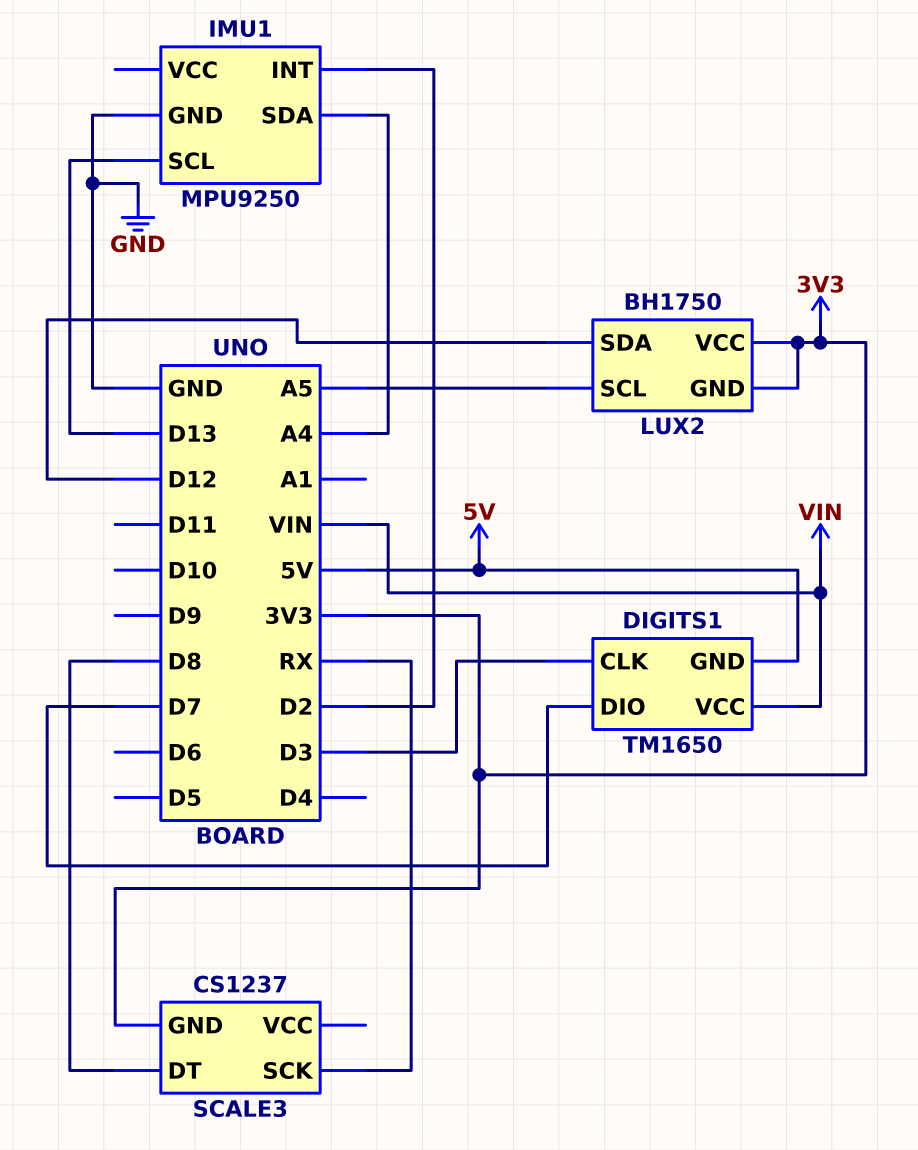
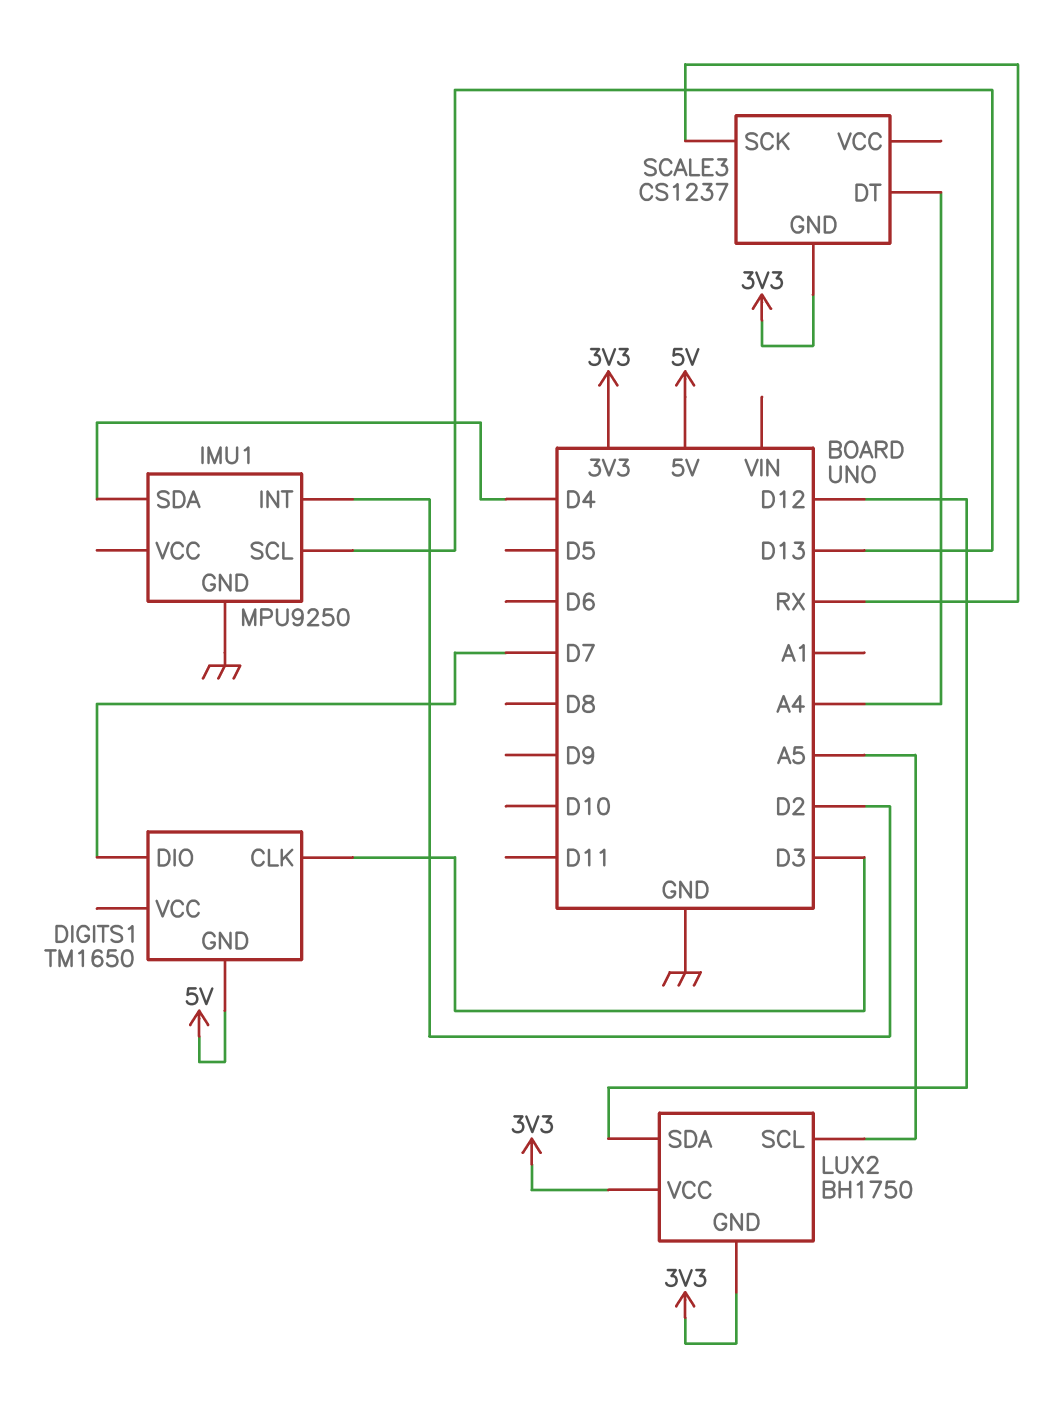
DIGITS1 pin VCC: VIN -> none
IMU1 pin SDA: A4 -> D4
SCALE3 pin DT: D8 -> A4

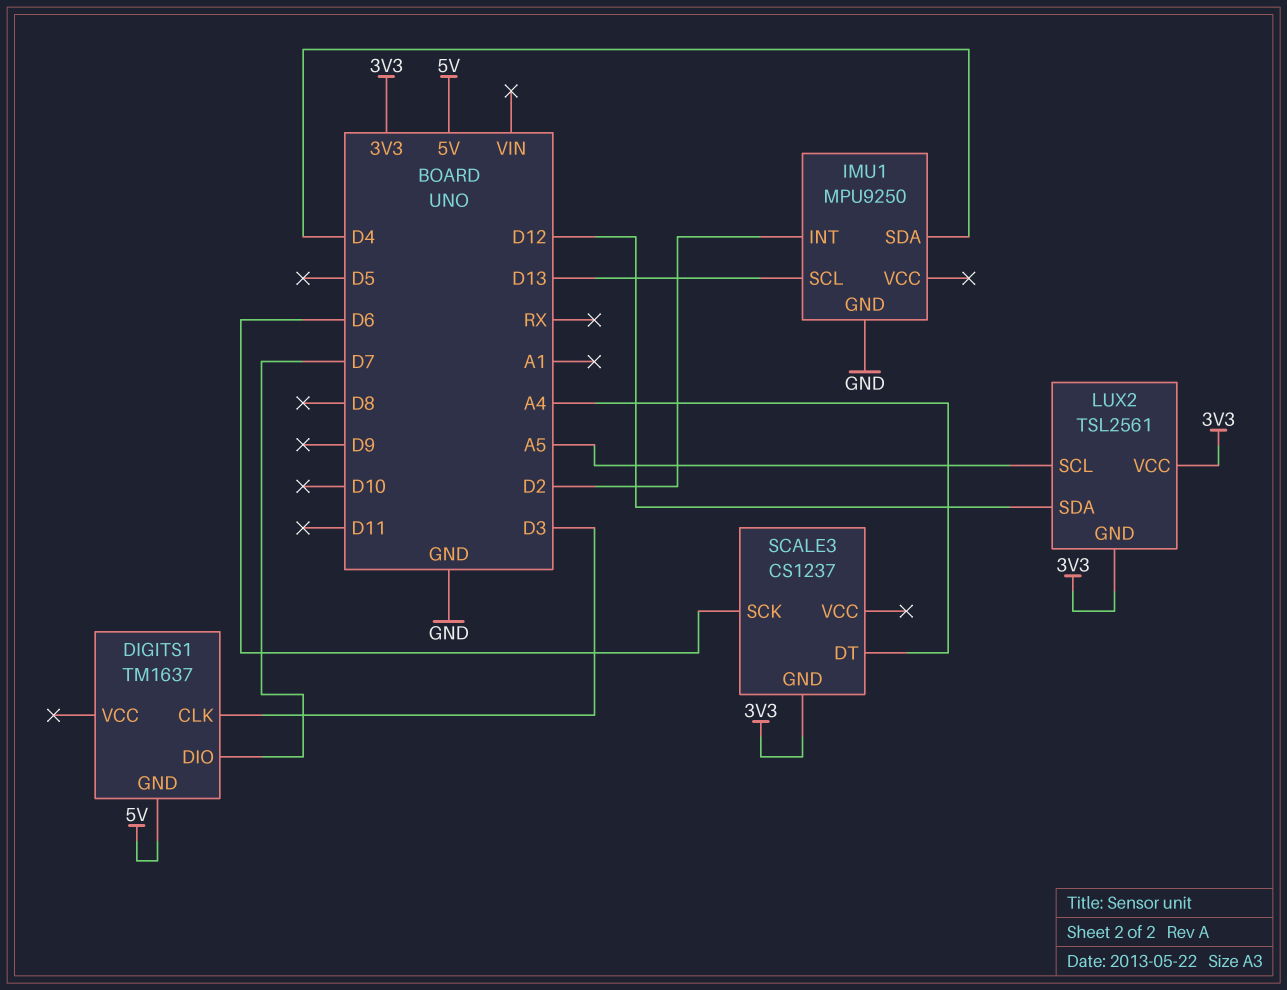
DIGITS1: TM1650 -> TM1637
LUX2: BH1750 -> TSL2561
SCALE3 pin SCK: RX -> D6

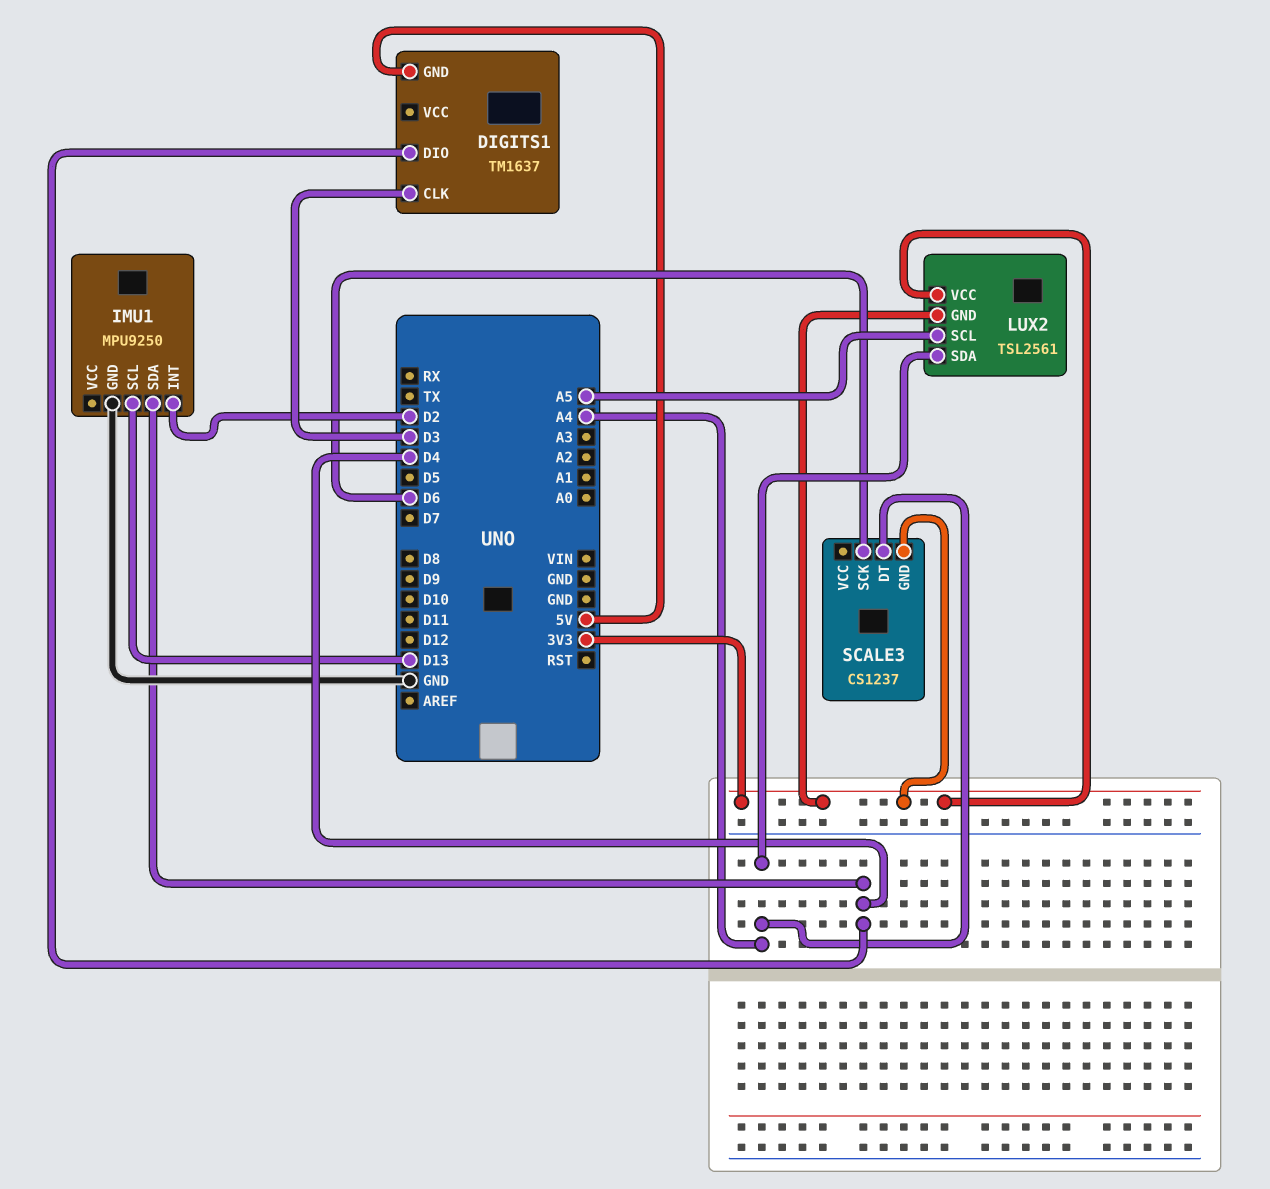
DIGITS1 pin DIO: D7 -> D4
LUX2 pin SDA: D12 -> A4

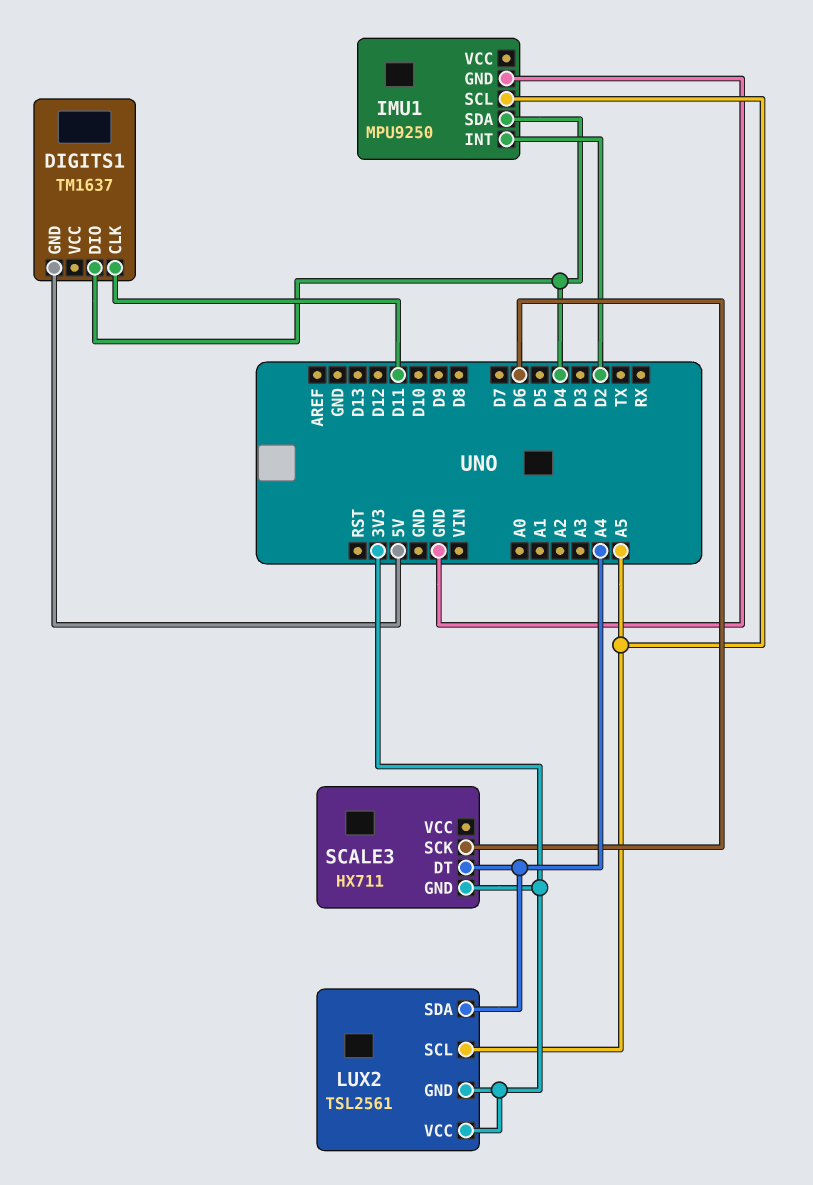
DIGITS1 pin CLK: D3 -> D11
IMU1 pin SCL: D13 -> A5
SCALE3: CS1237 -> HX711

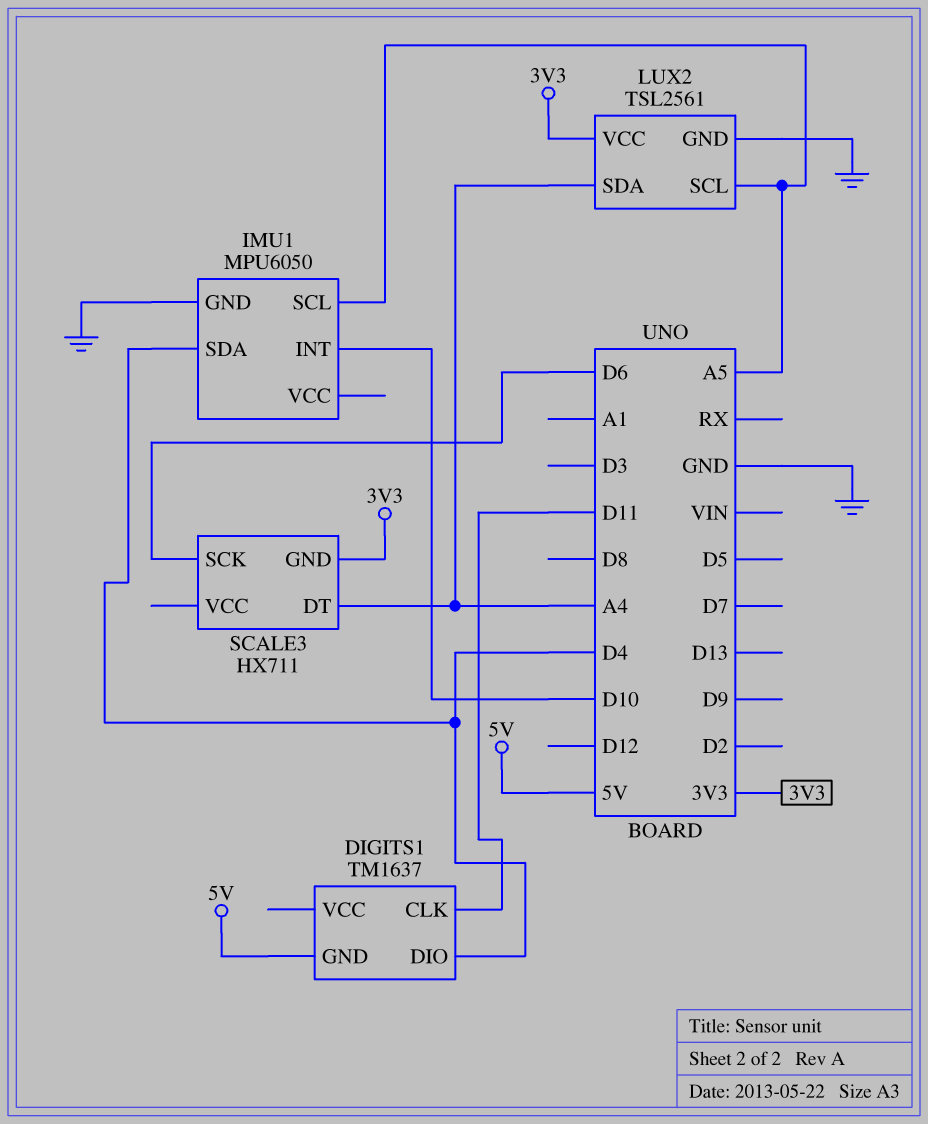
IMU1: MPU9250 -> MPU6050
IMU1 pin INT: D2 -> D10
LUX2 pin GND: 3V3 -> GND

